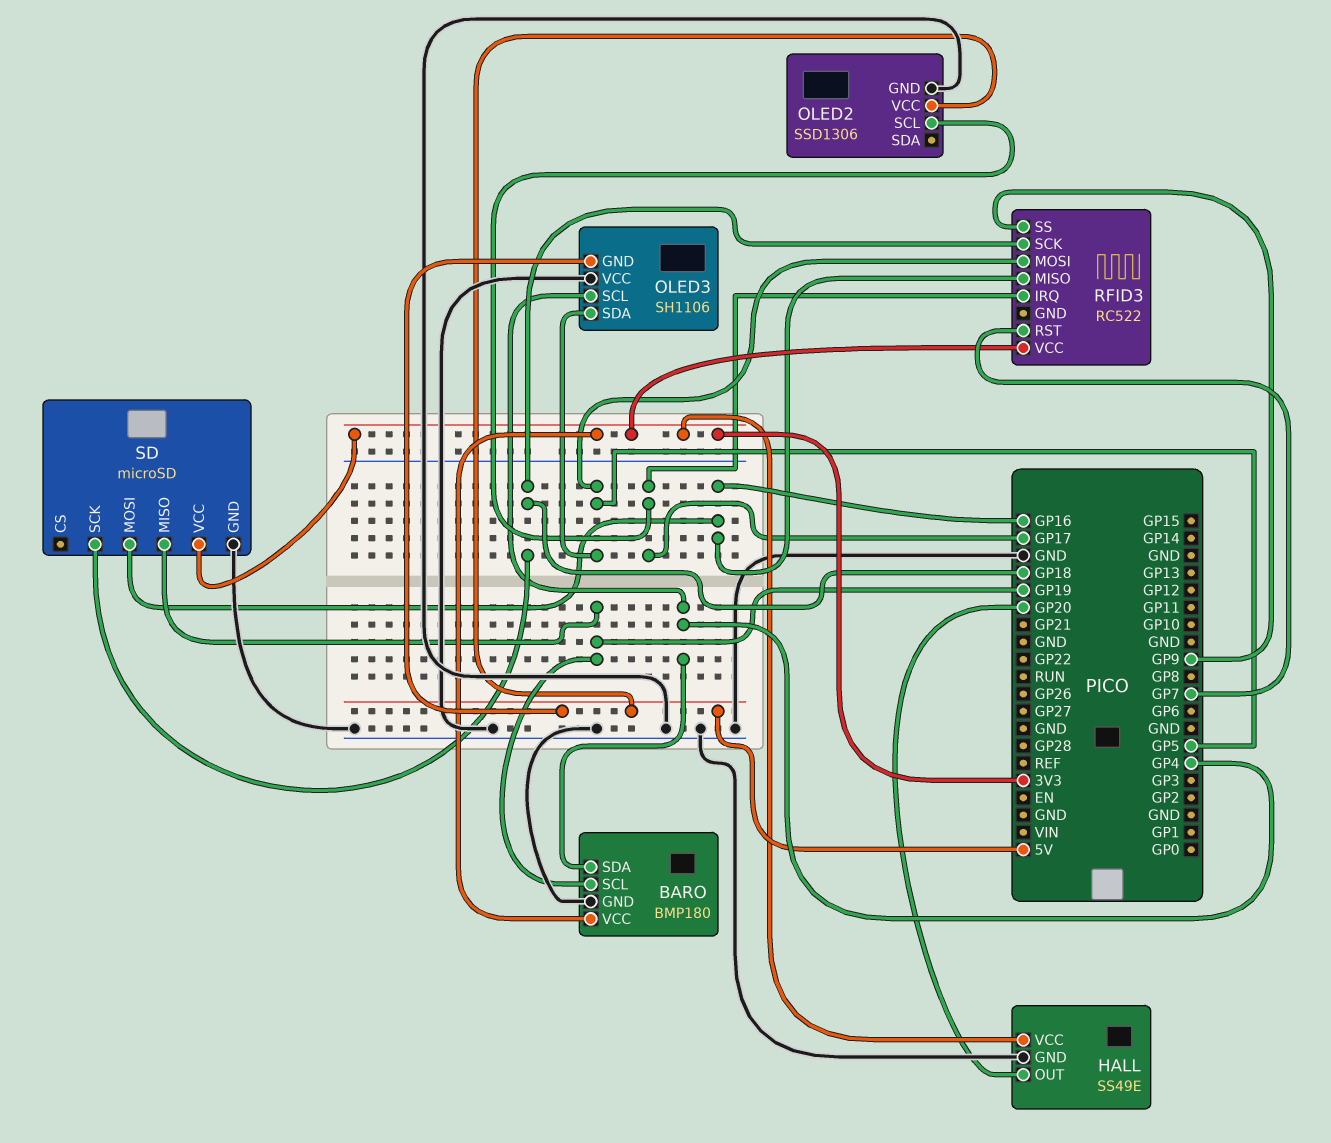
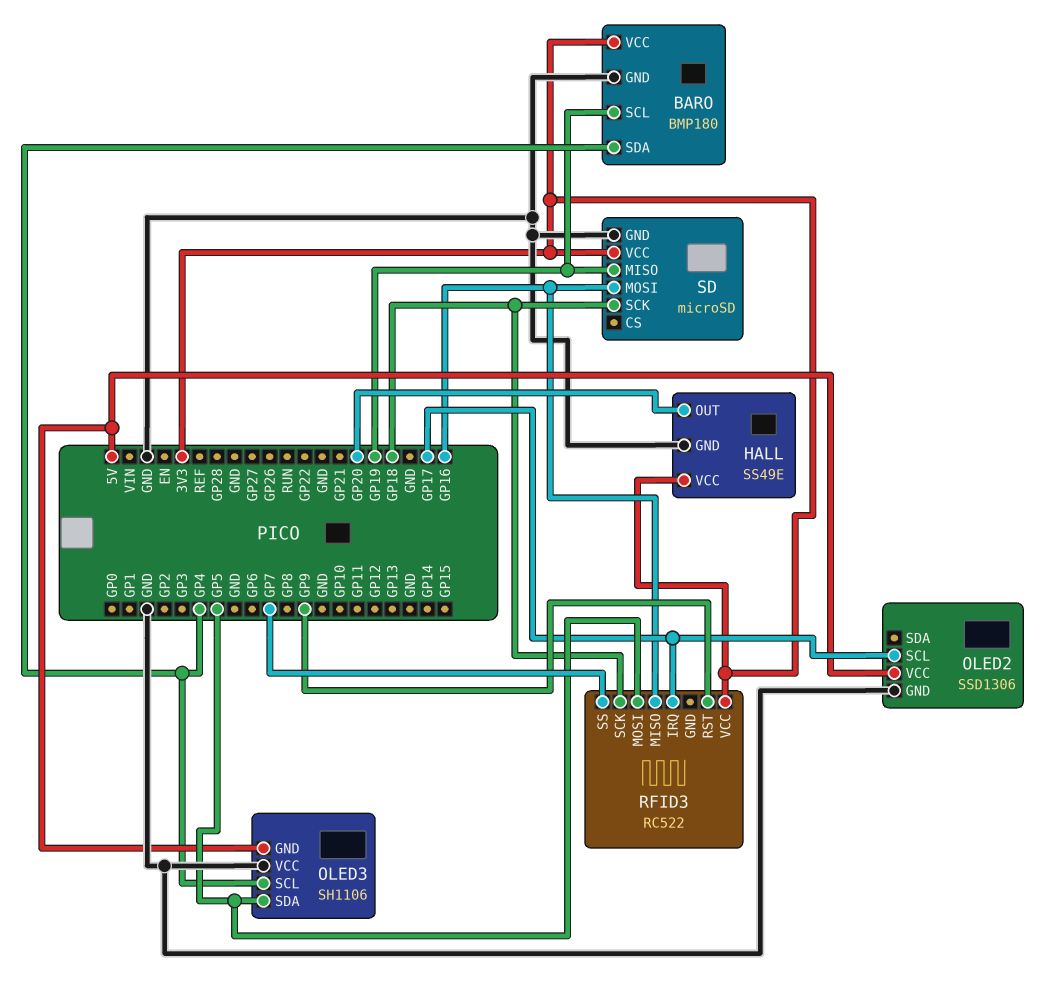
RFID3 pin RST: GP7 -> GP9
RFID3 pin SS: GP9 -> GP7

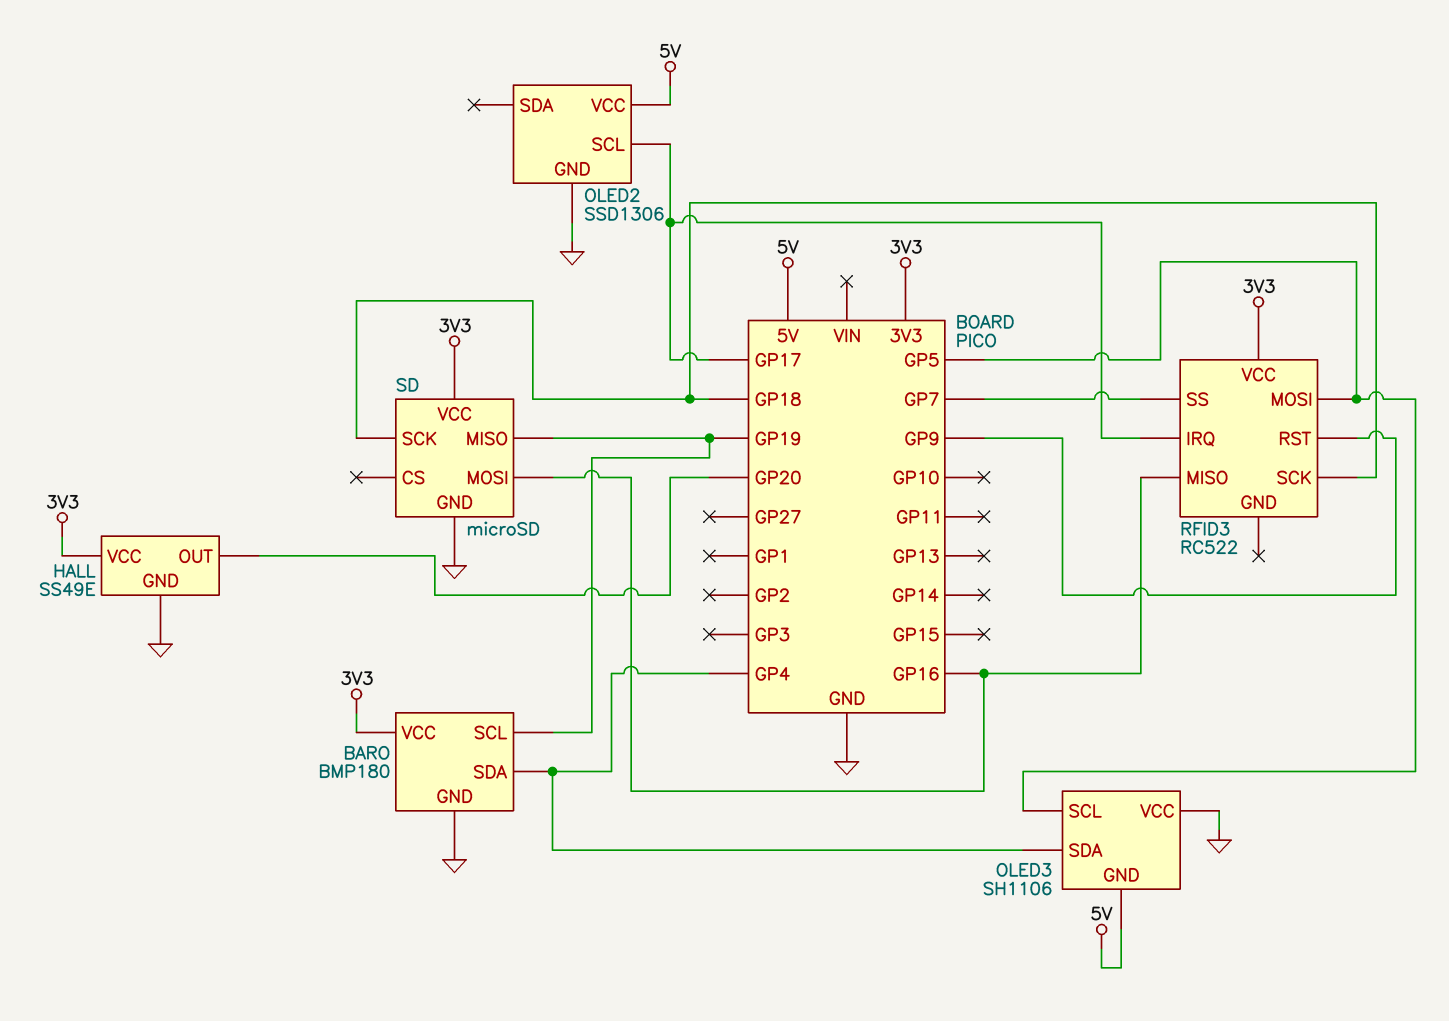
OLED3 pin SCL: GP4 -> GP5
OLED3 pin SDA: GP5 -> GP4

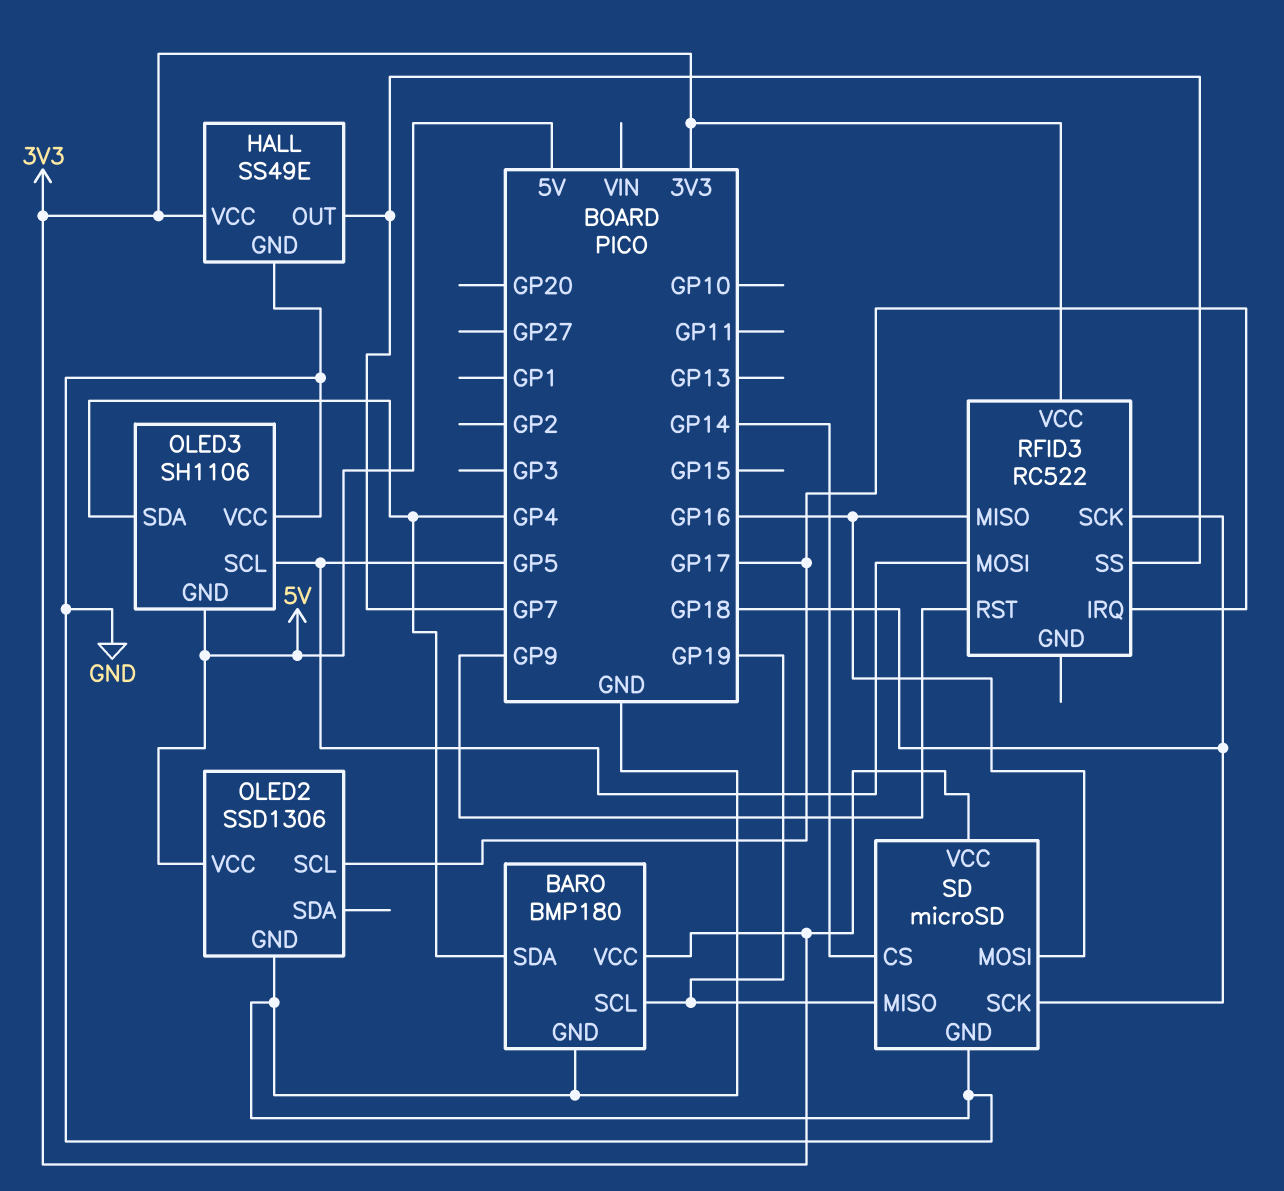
HALL pin OUT: GP20 -> GP7
SD pin CS: none -> GP14

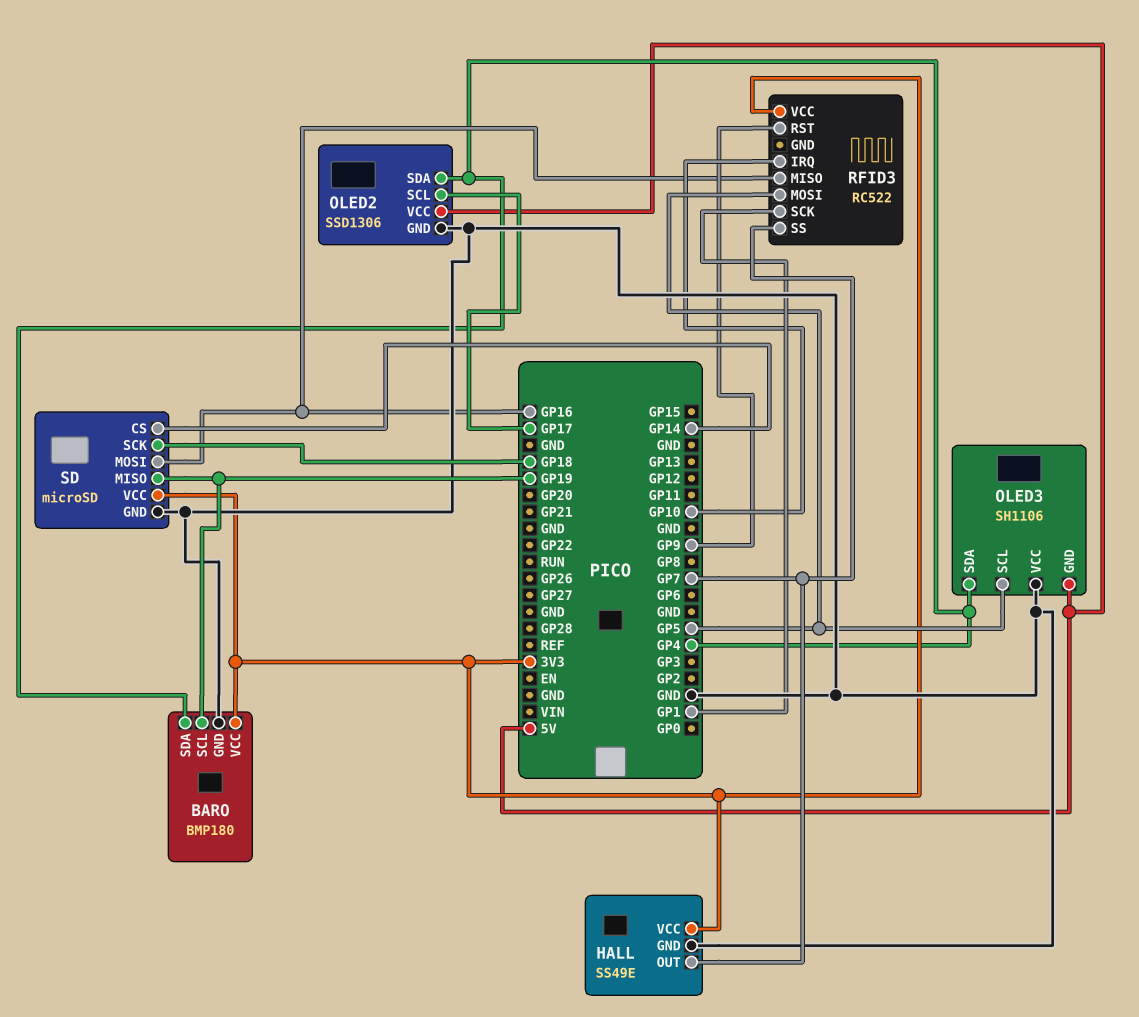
OLED2 pin SDA: none -> GP4
RFID3 pin IRQ: GP17 -> GP10
RFID3 pin SCK: GP18 -> GP1

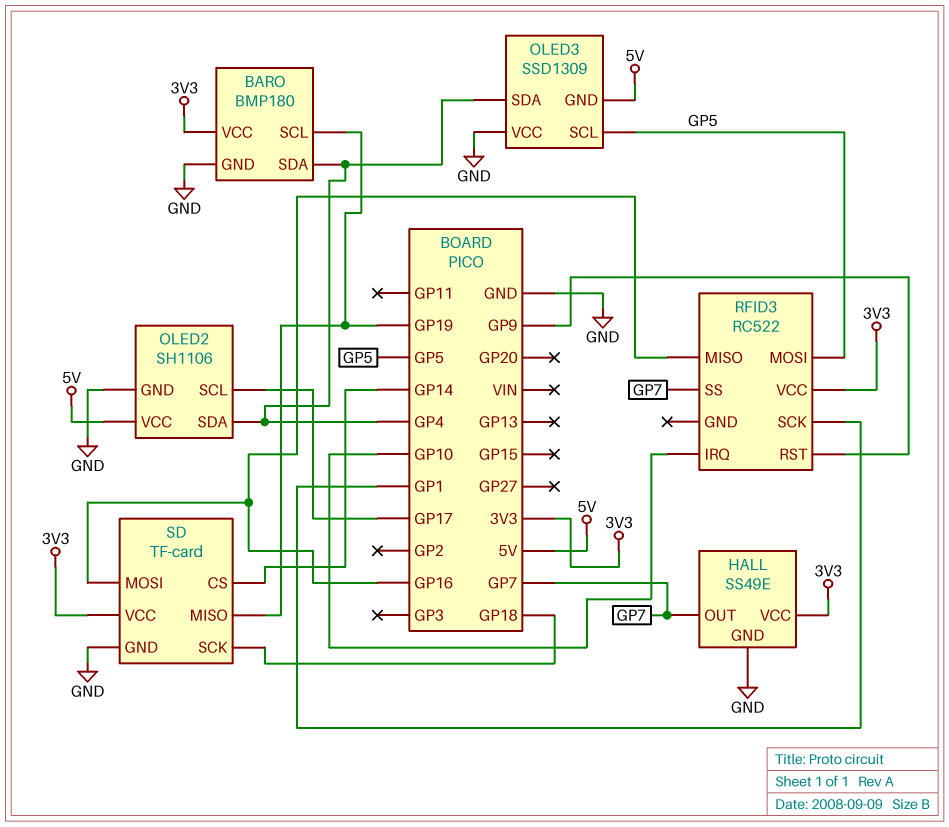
OLED2: SSD1306 -> SH1106
OLED3: SH1106 -> SSD1309
SD: microSD -> TF-card

